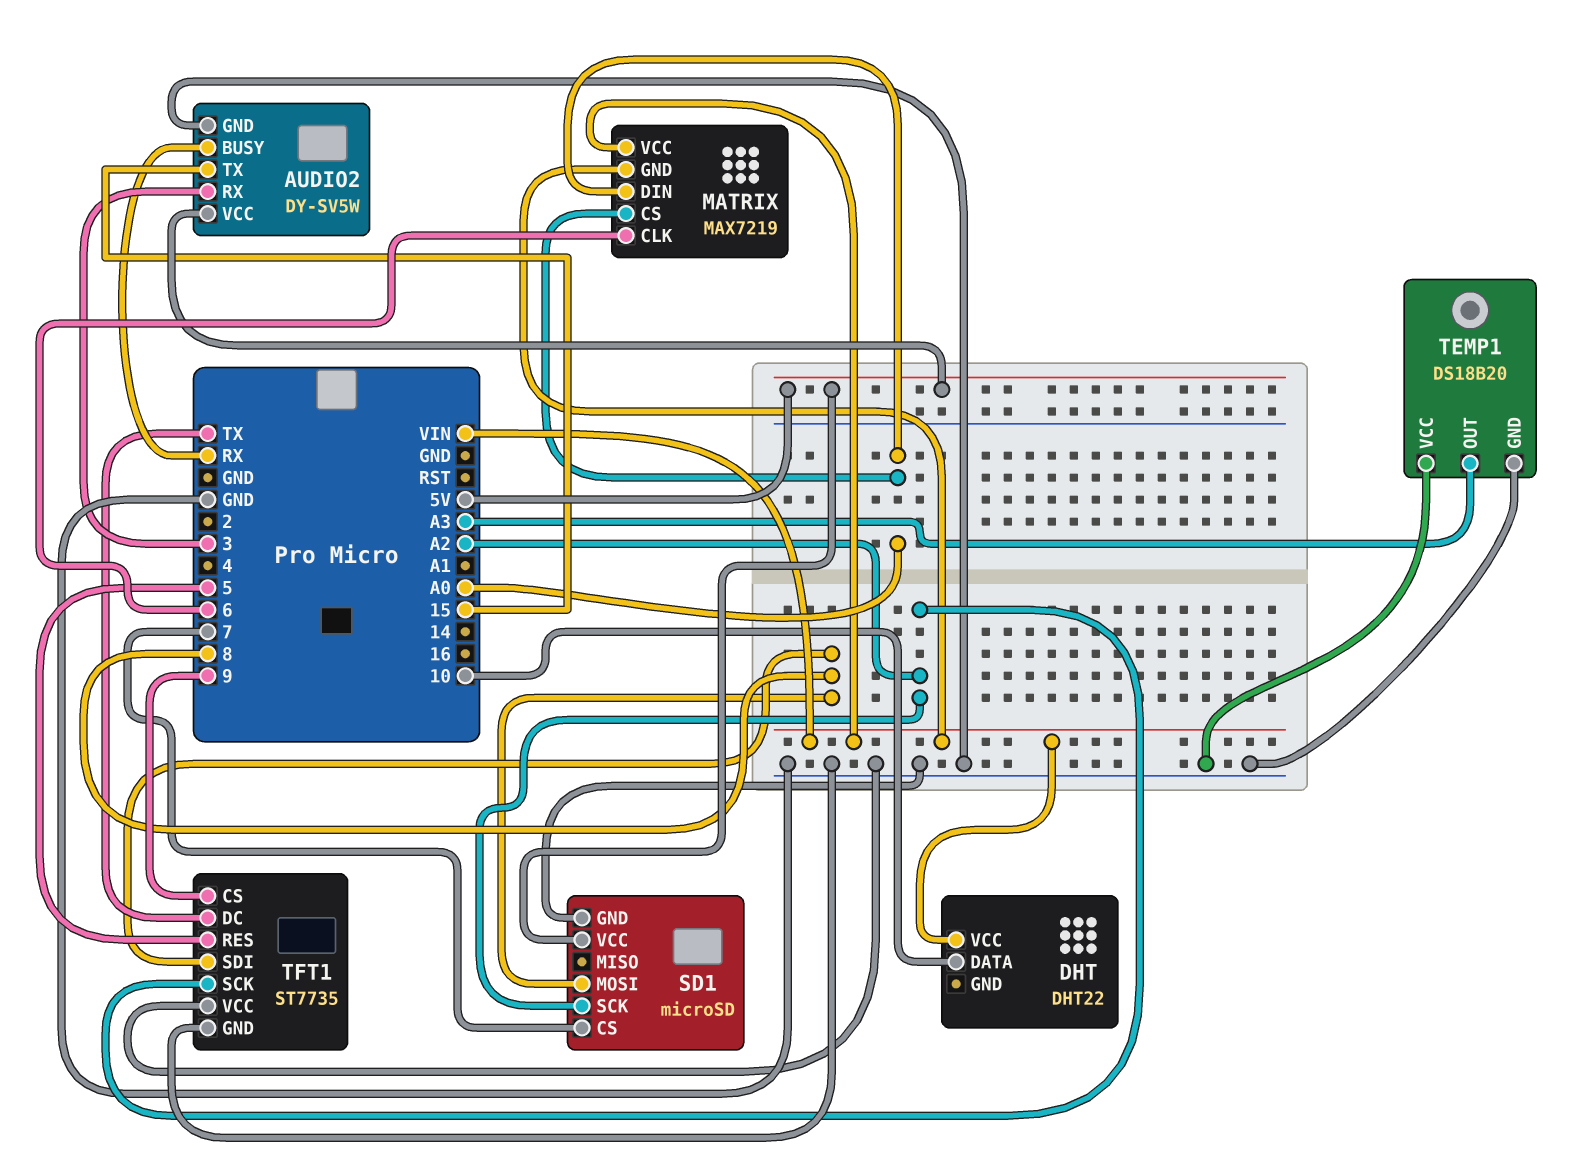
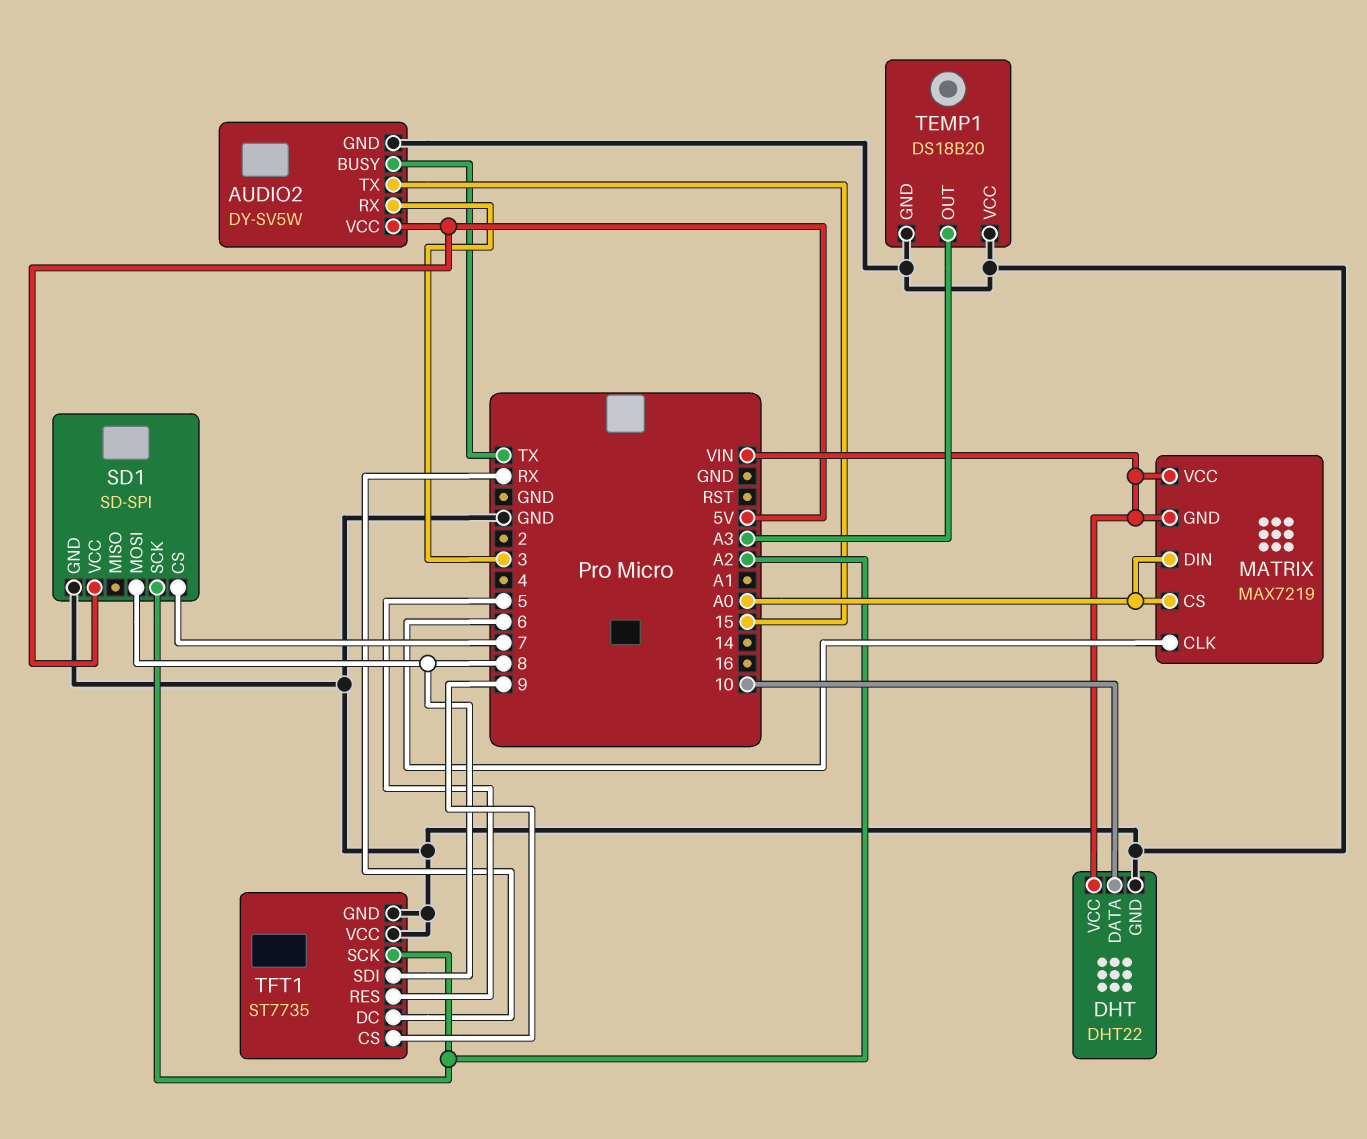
AUDIO2 pin BUSY: RX -> TX
DHT pin GND: none -> GND
SD1: microSD -> SD-SPI
TFT1 pin DC: TX -> RX

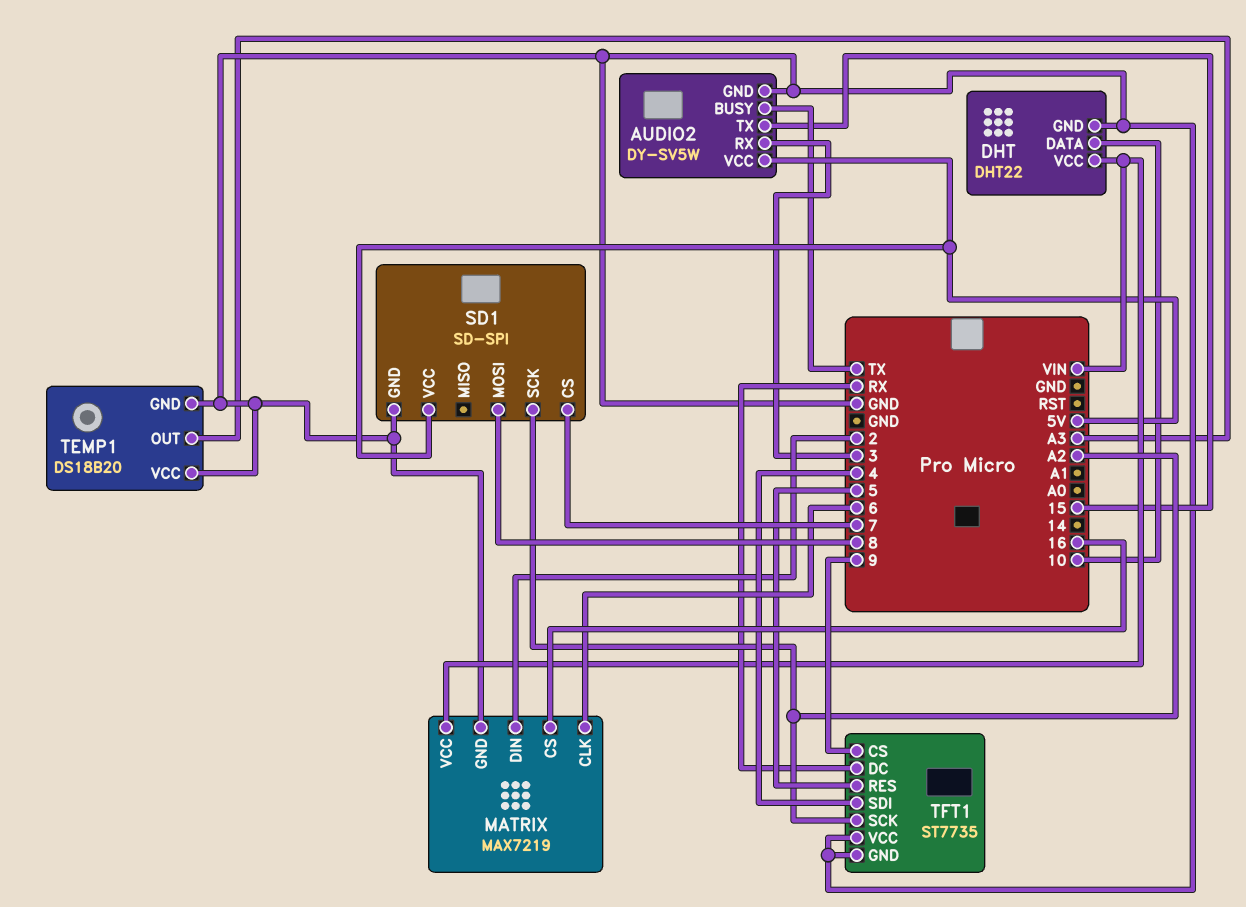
MATRIX pin CS: A0 -> 16
MATRIX pin DIN: A0 -> 2
MATRIX pin GND: VIN -> GND
TFT1 pin SDI: 8 -> 4

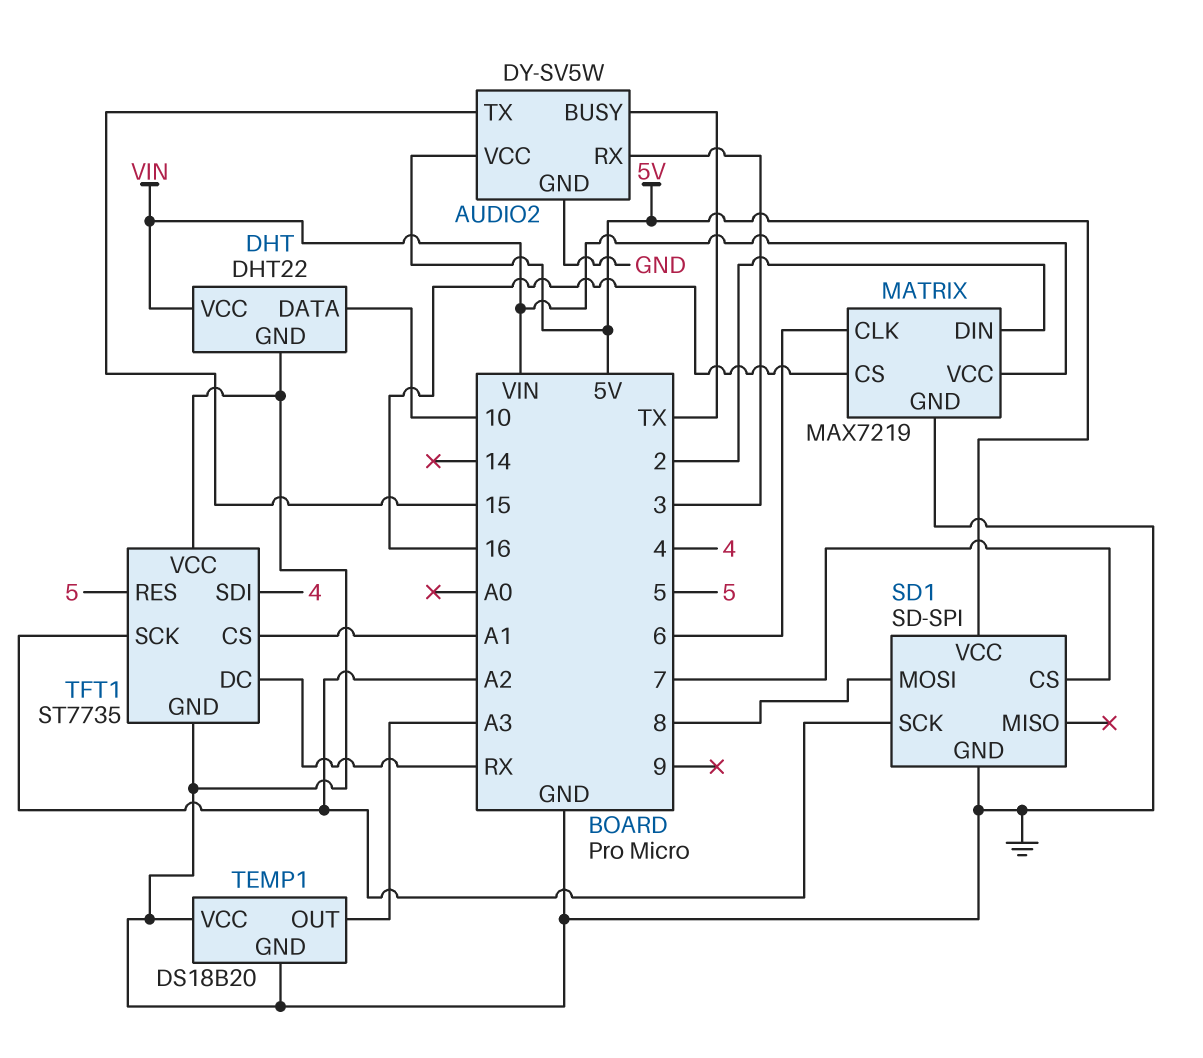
TFT1 pin CS: 9 -> A1

